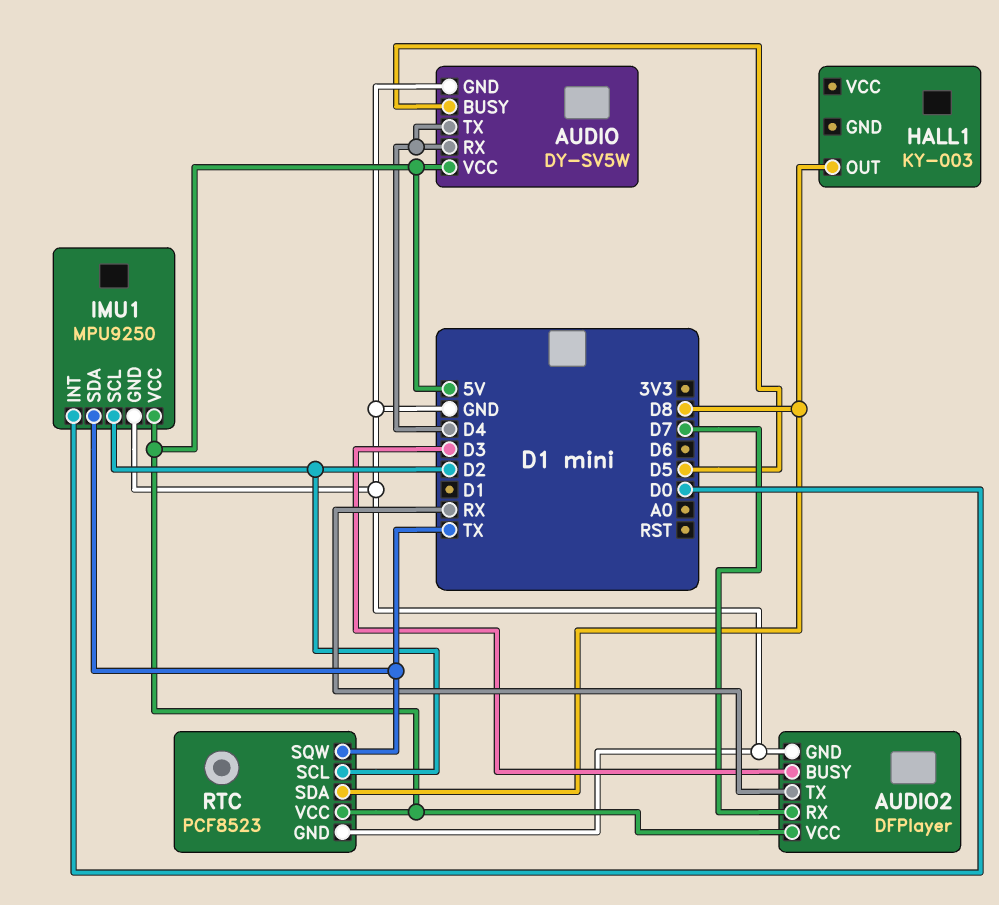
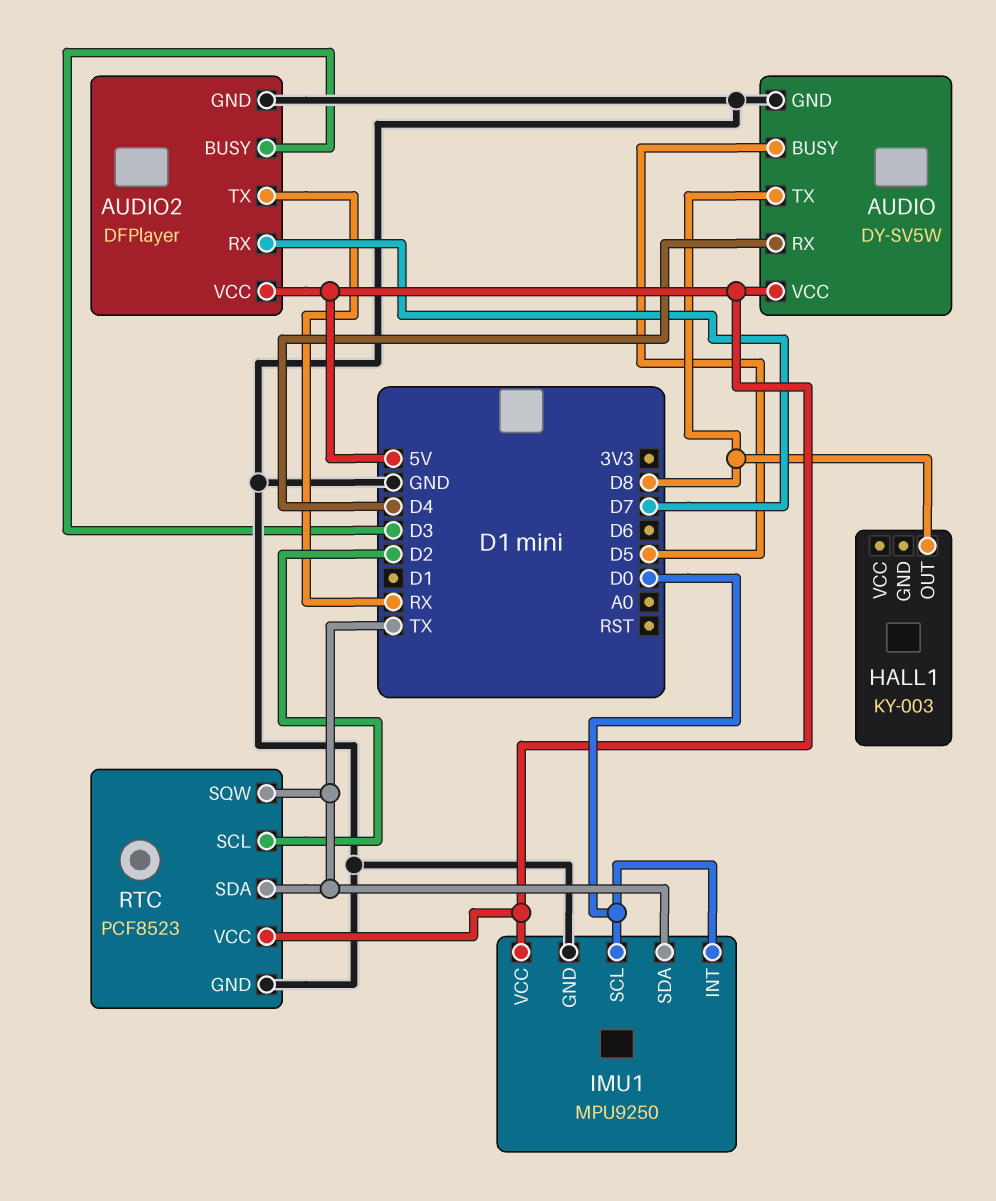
AUDIO pin TX: D4 -> D8
IMU1 pin SCL: D2 -> D0
RTC pin SDA: D8 -> TX

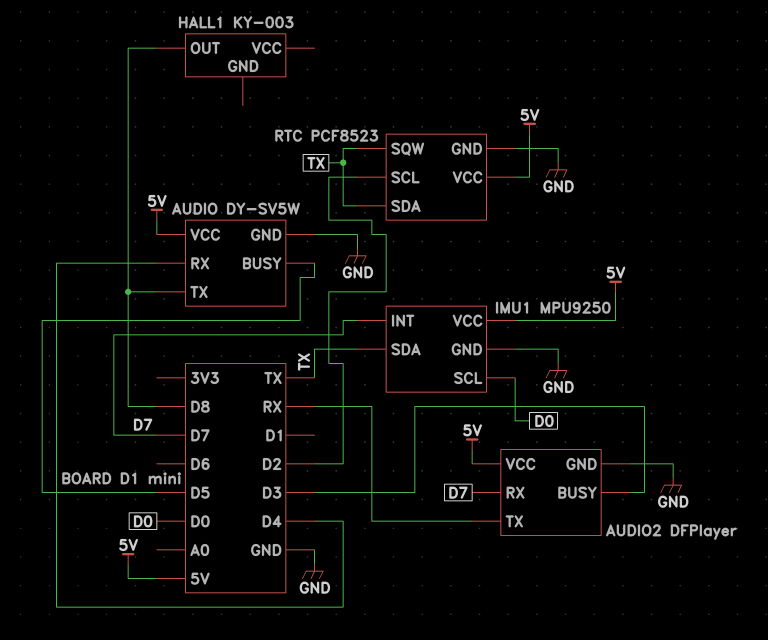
IMU1 pin INT: D0 -> D7

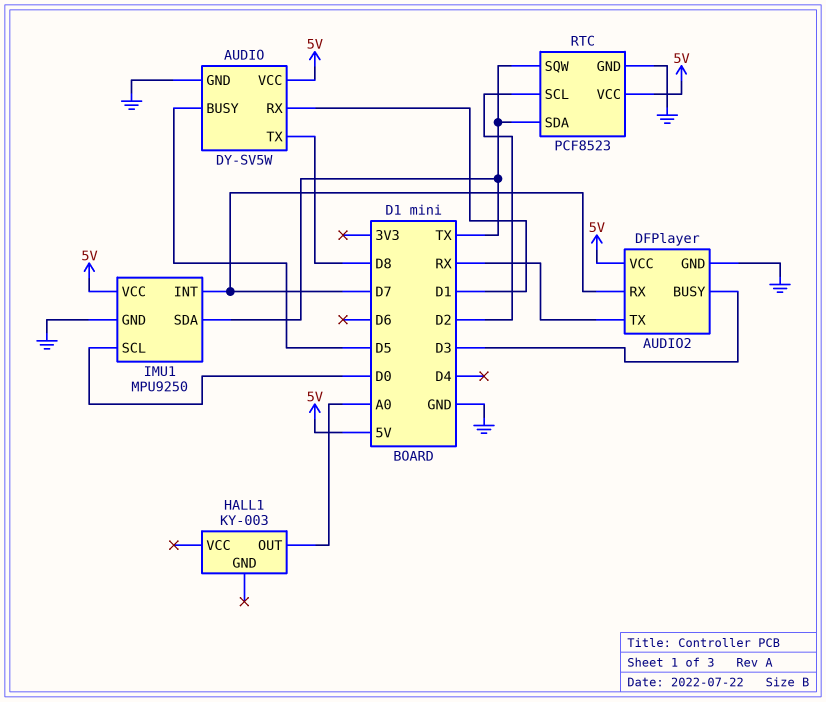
AUDIO pin RX: D4 -> D1
HALL1 pin OUT: D8 -> A0

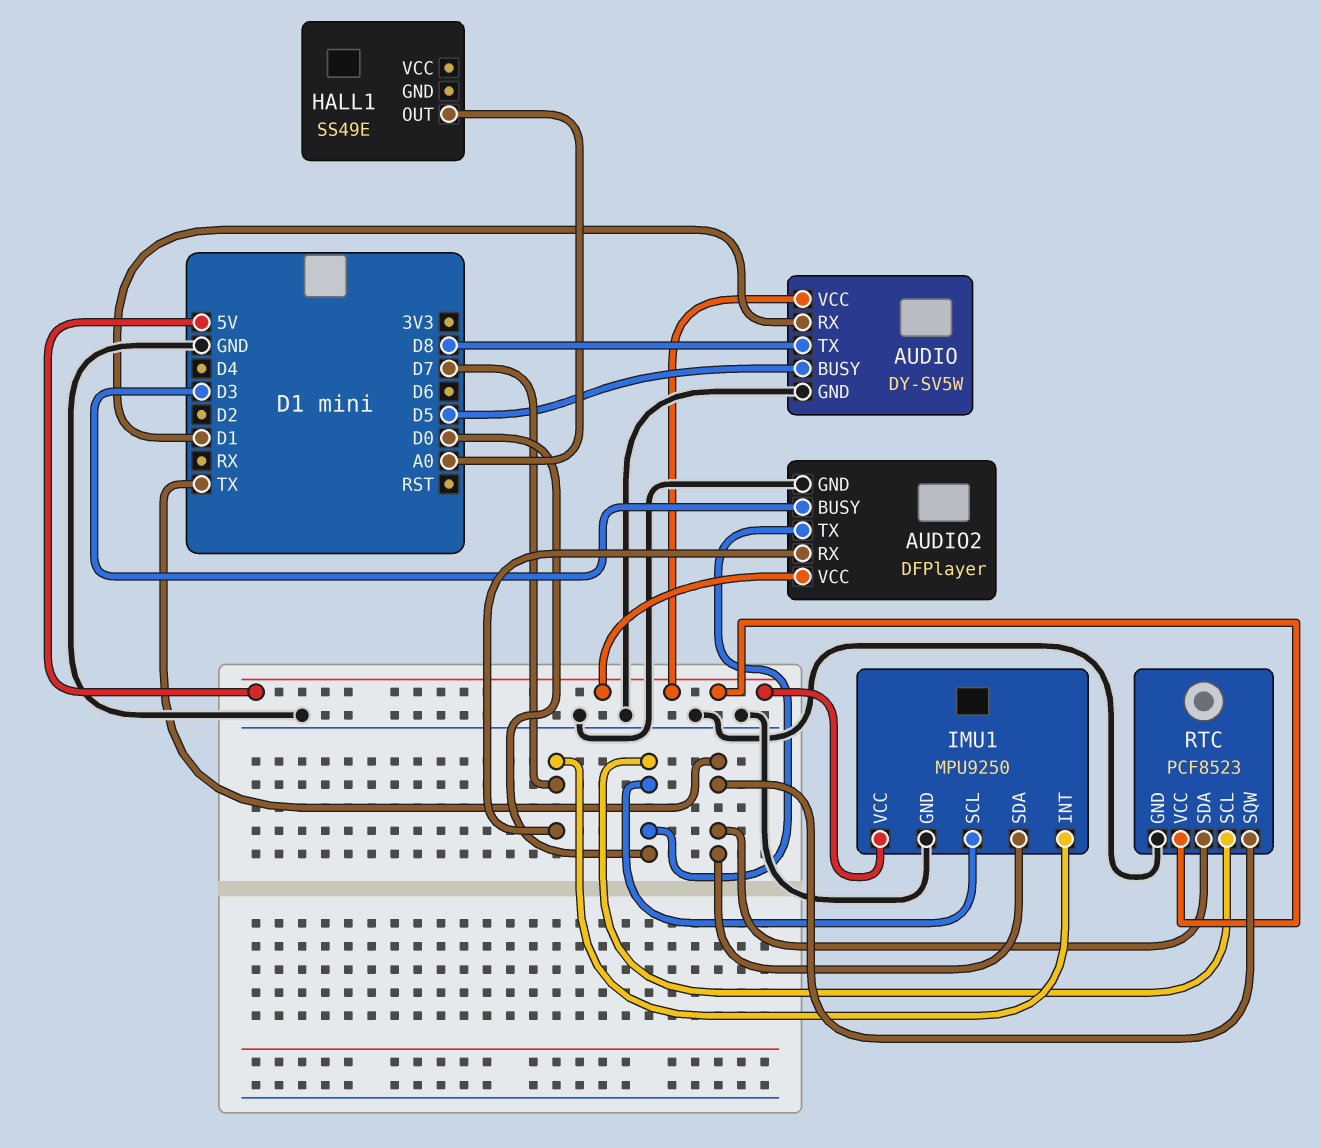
AUDIO2 pin TX: RX -> D0
HALL1: KY-003 -> SS49E
RTC pin SCL: D2 -> D0

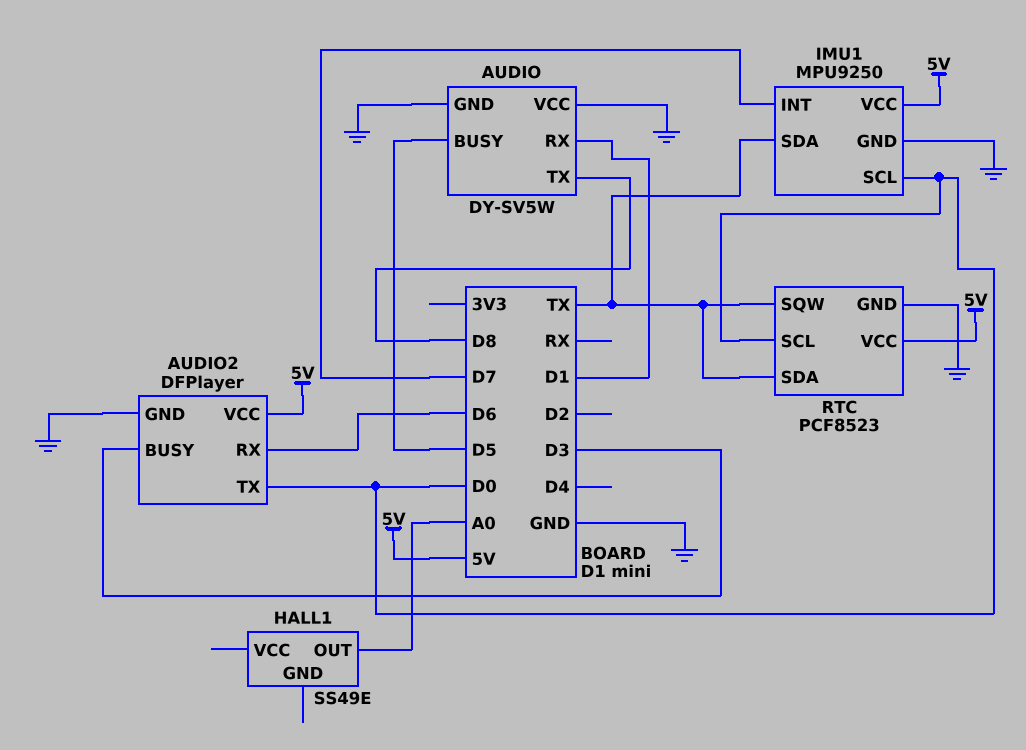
AUDIO pin VCC: 5V -> GND
AUDIO2 pin RX: D7 -> D6

